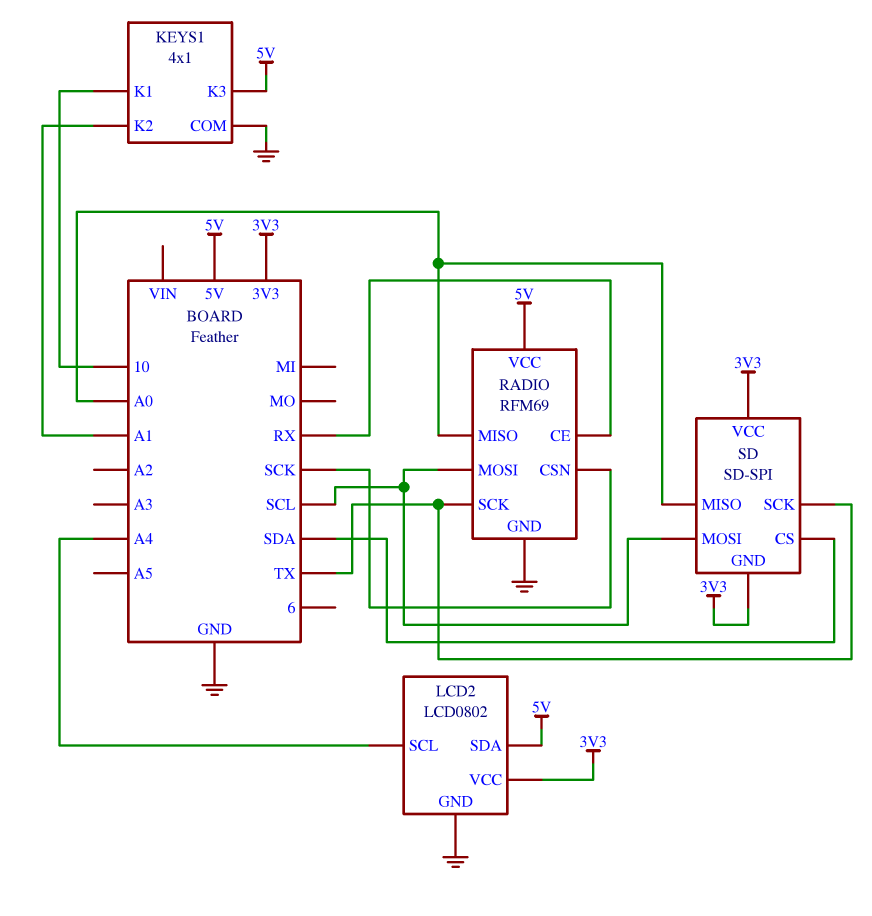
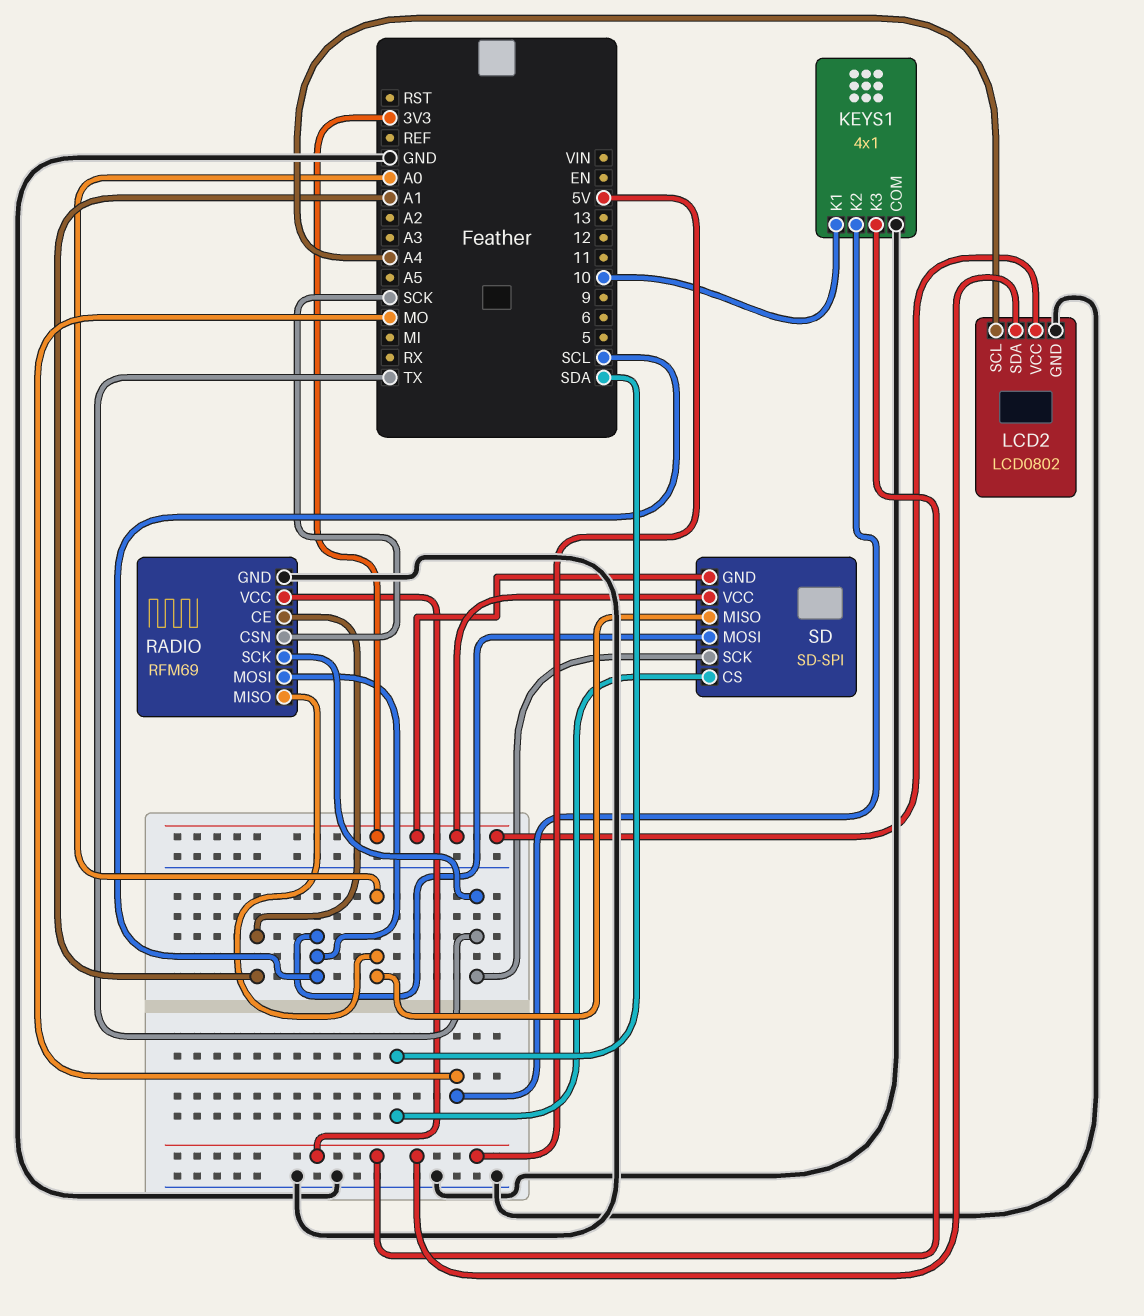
KEYS1 pin K2: A1 -> MO
RADIO pin CE: RX -> A1

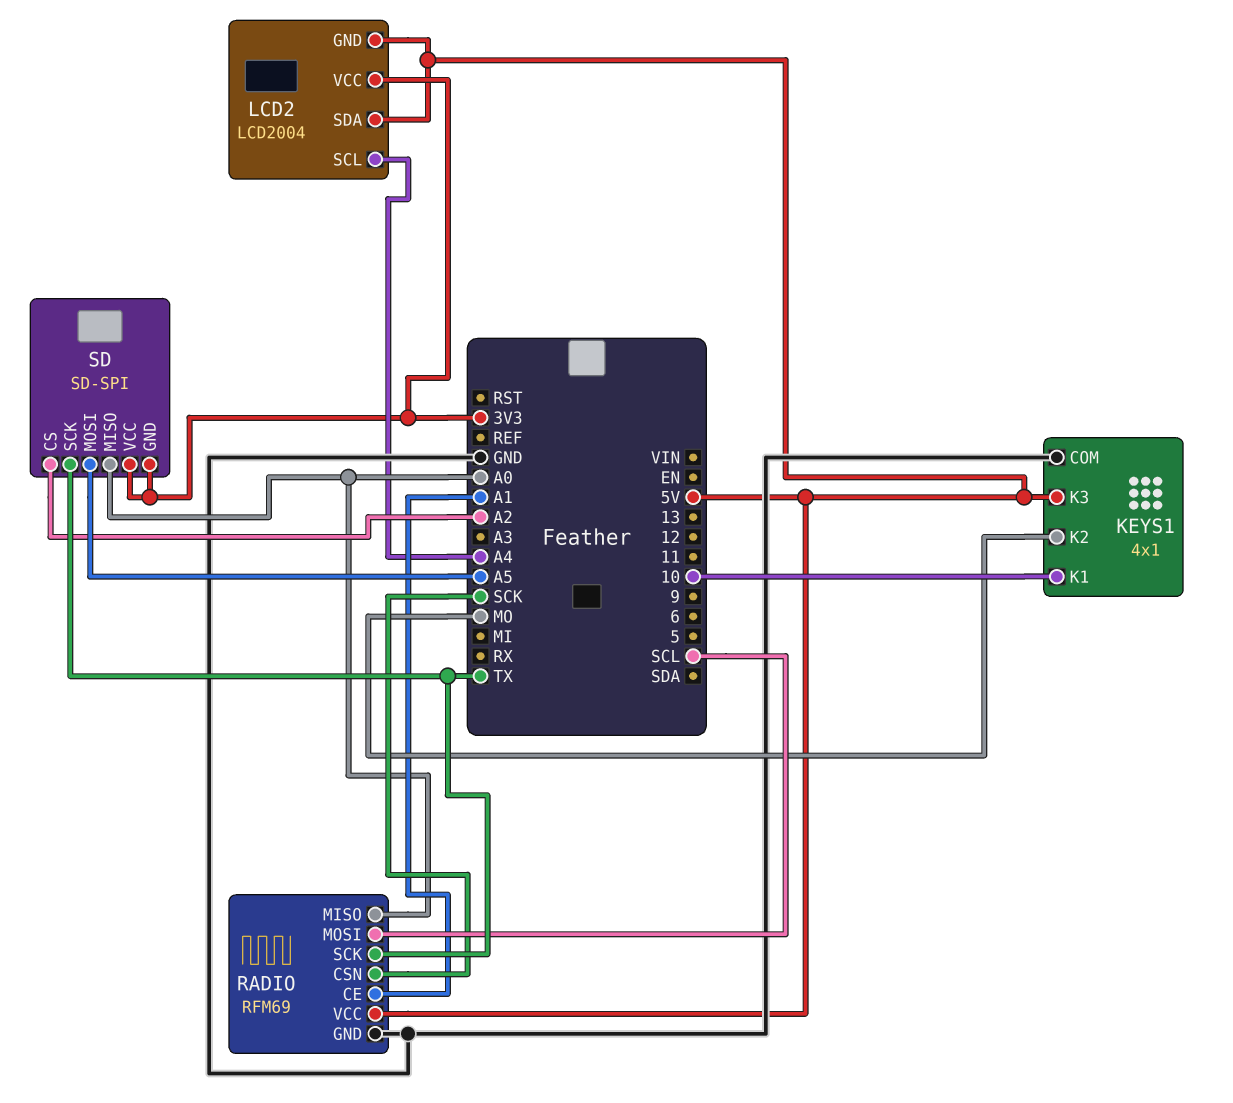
LCD2: LCD0802 -> LCD2004
LCD2 pin GND: GND -> 5V
SD pin CS: SDA -> A2
SD pin MOSI: SCL -> A5

